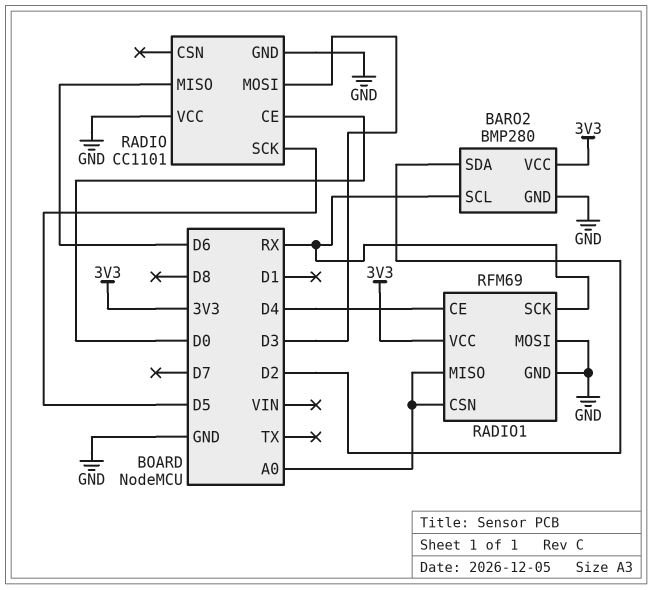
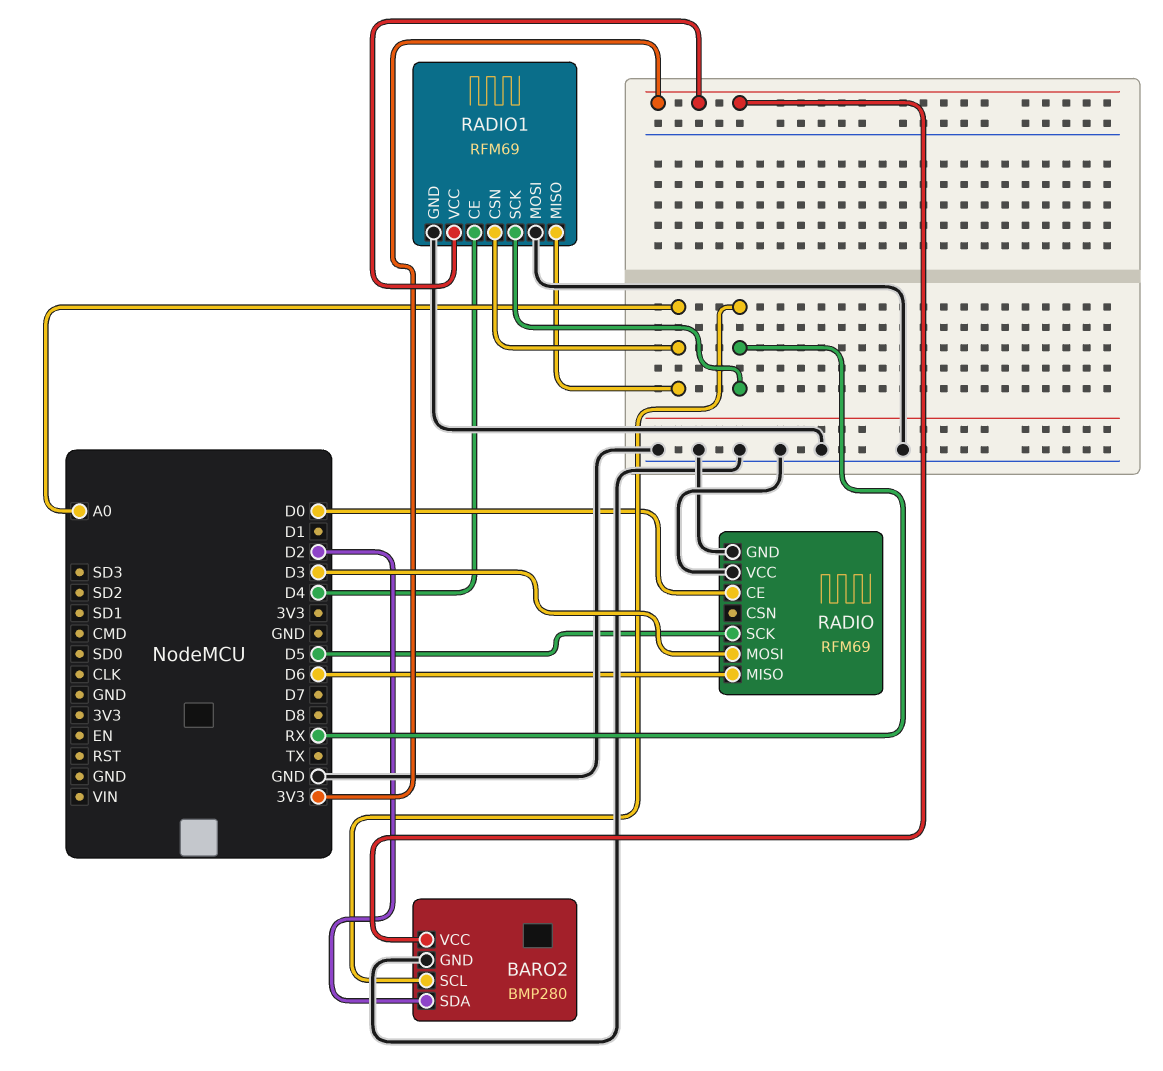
RADIO: CC1101 -> RFM69

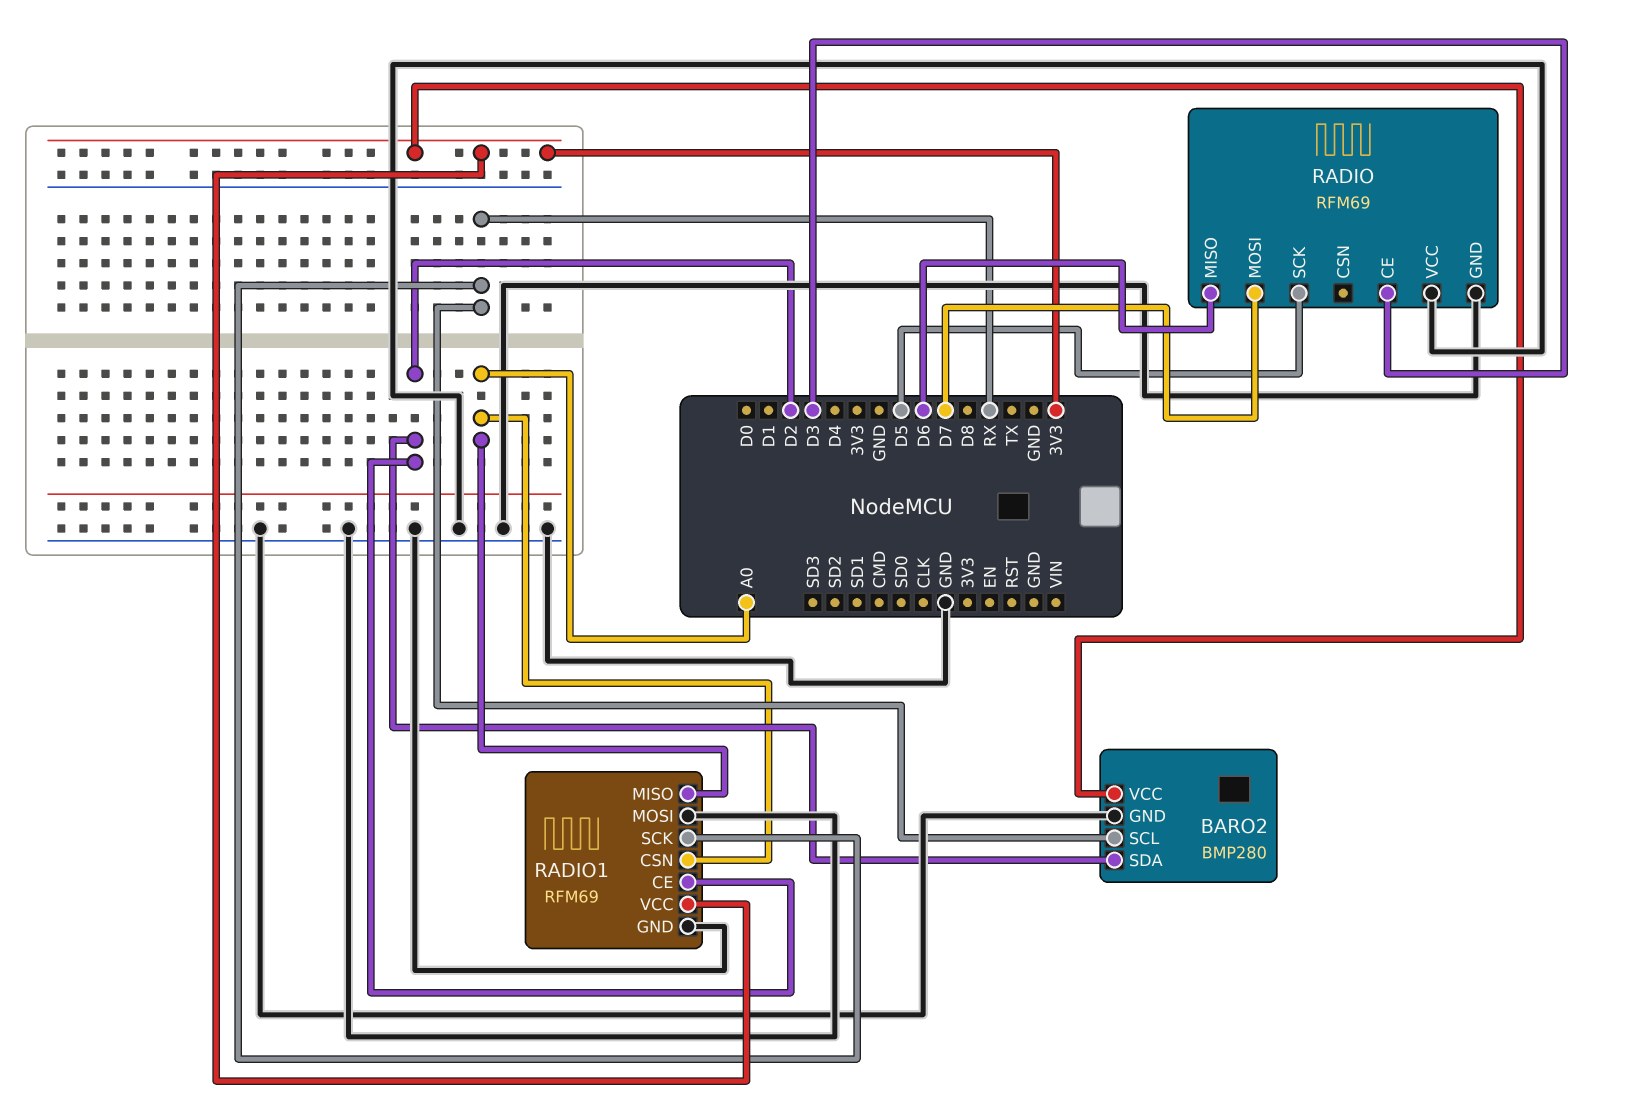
RADIO pin CE: D0 -> D3
RADIO pin MOSI: D3 -> D7
RADIO1 pin CE: D4 -> D2

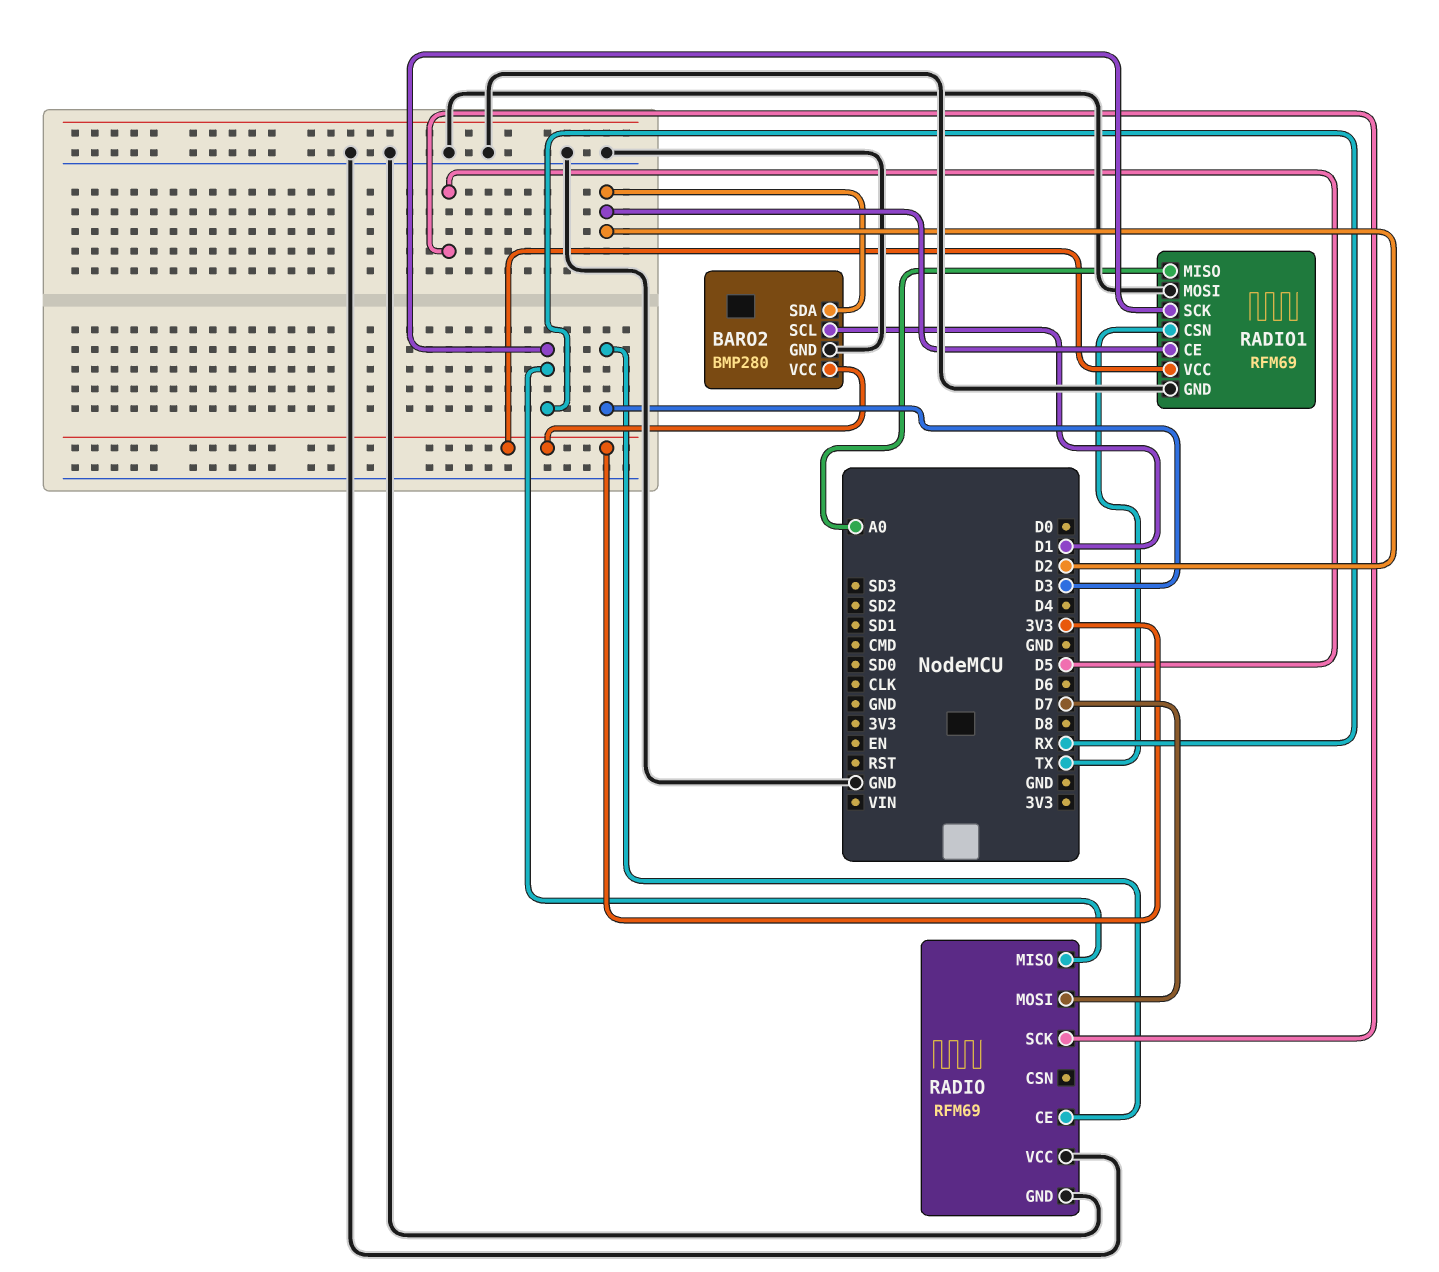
BARO2 pin SCL: RX -> D1
RADIO pin MISO: D6 -> RX
RADIO1 pin CSN: A0 -> TX

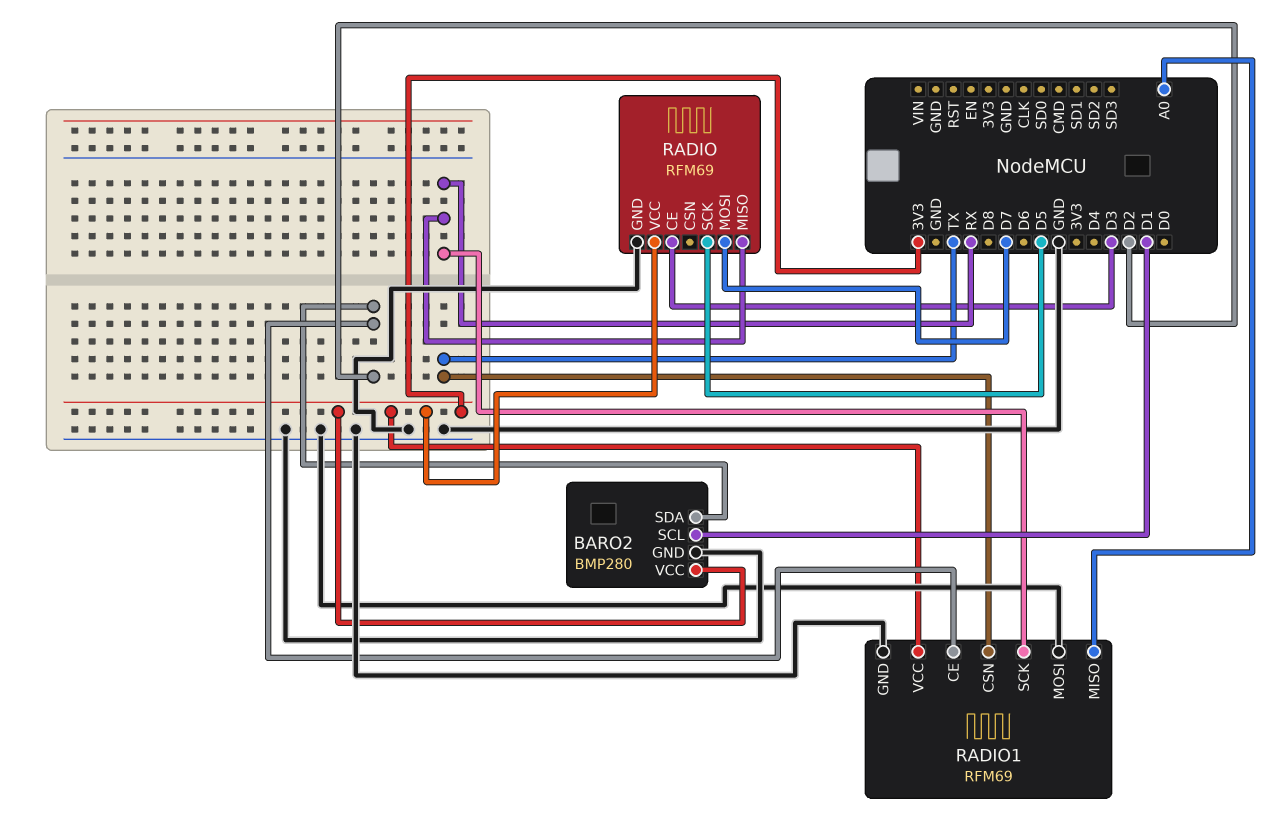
RADIO pin VCC: GND -> 3V3

